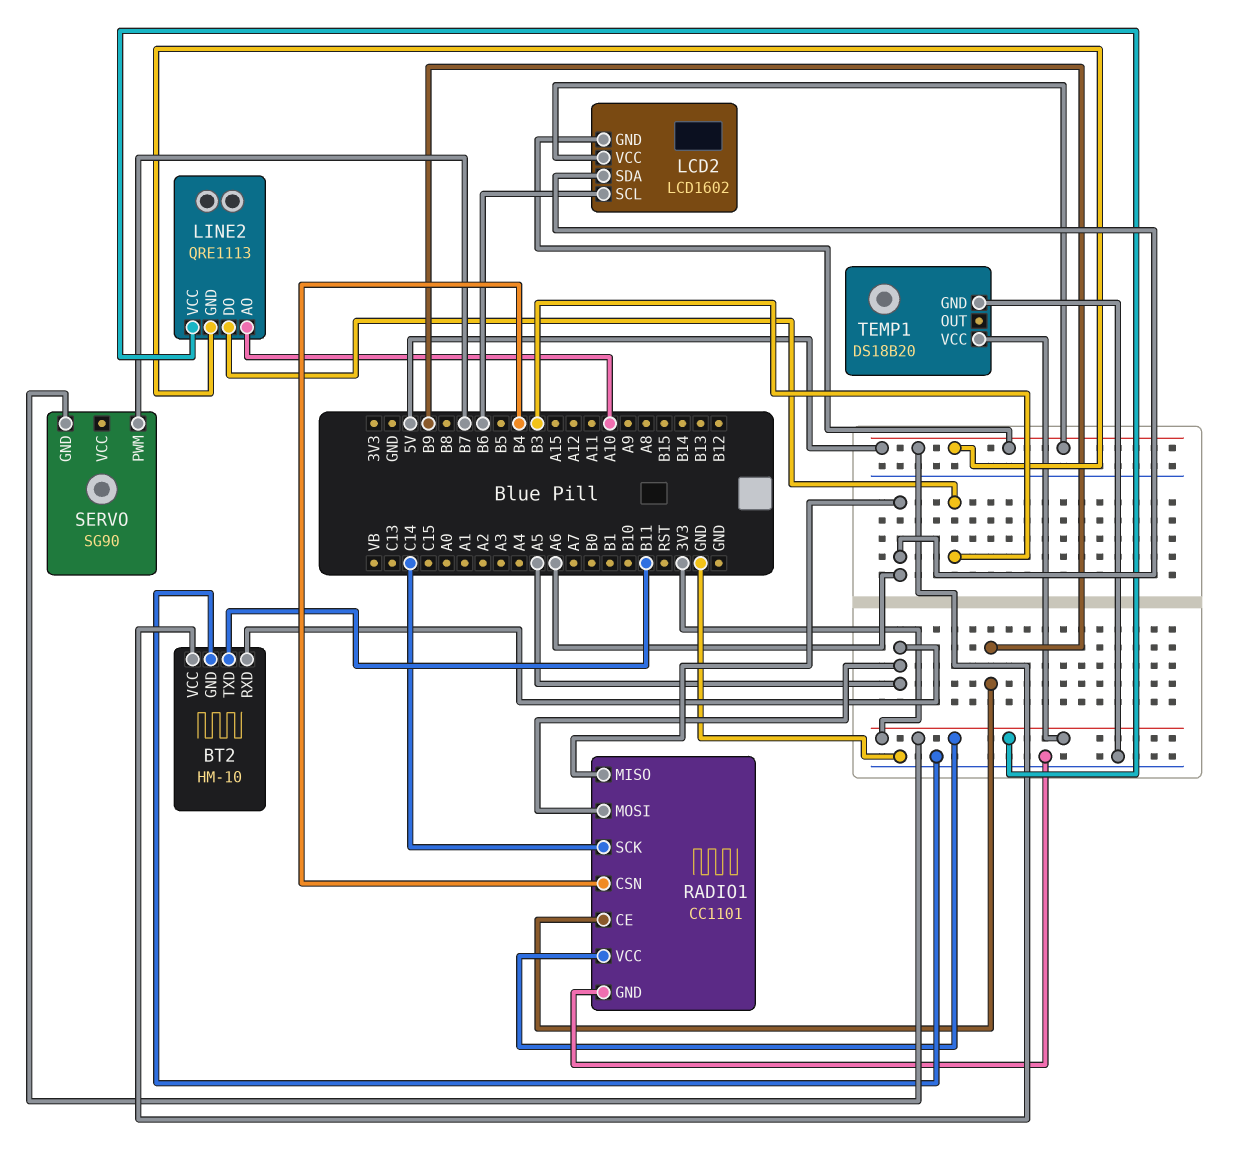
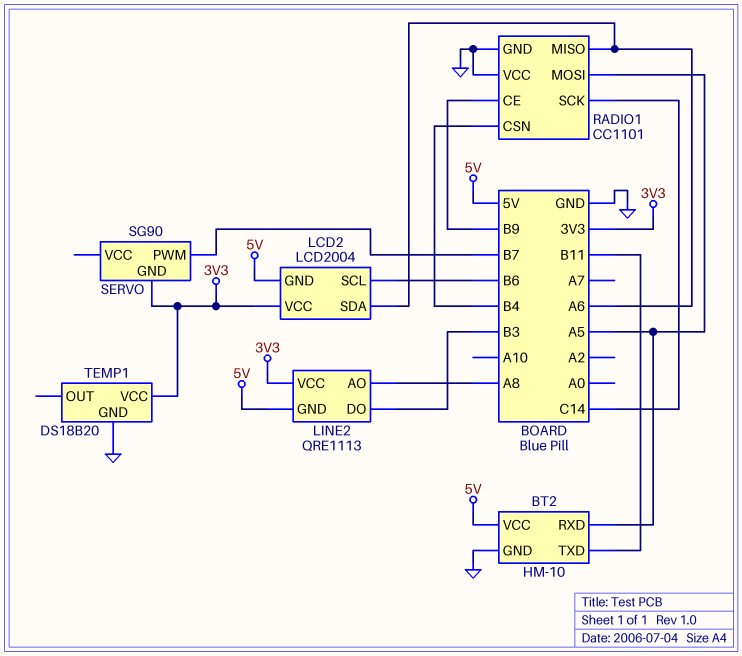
LCD2: LCD1602 -> LCD2004
LCD2 pin VCC: 5V -> 3V3
LINE2 pin AO: A10 -> A8
RADIO1 pin VCC: 3V3 -> GND

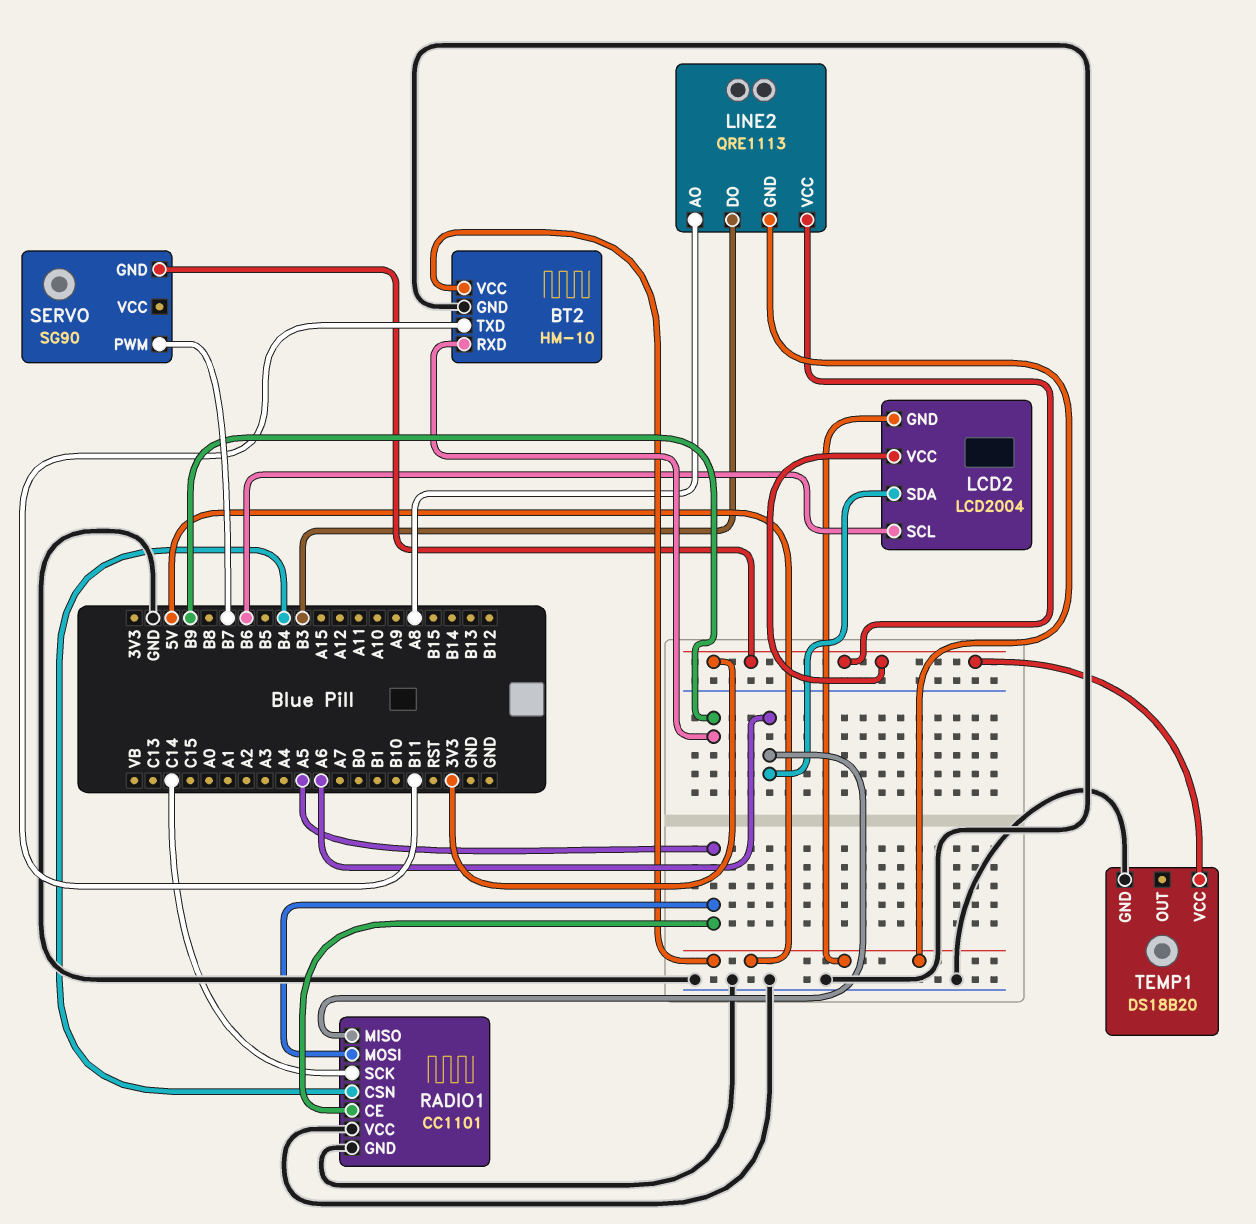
BT2 pin RXD: A5 -> B9
RADIO1 pin CE: B9 -> A5

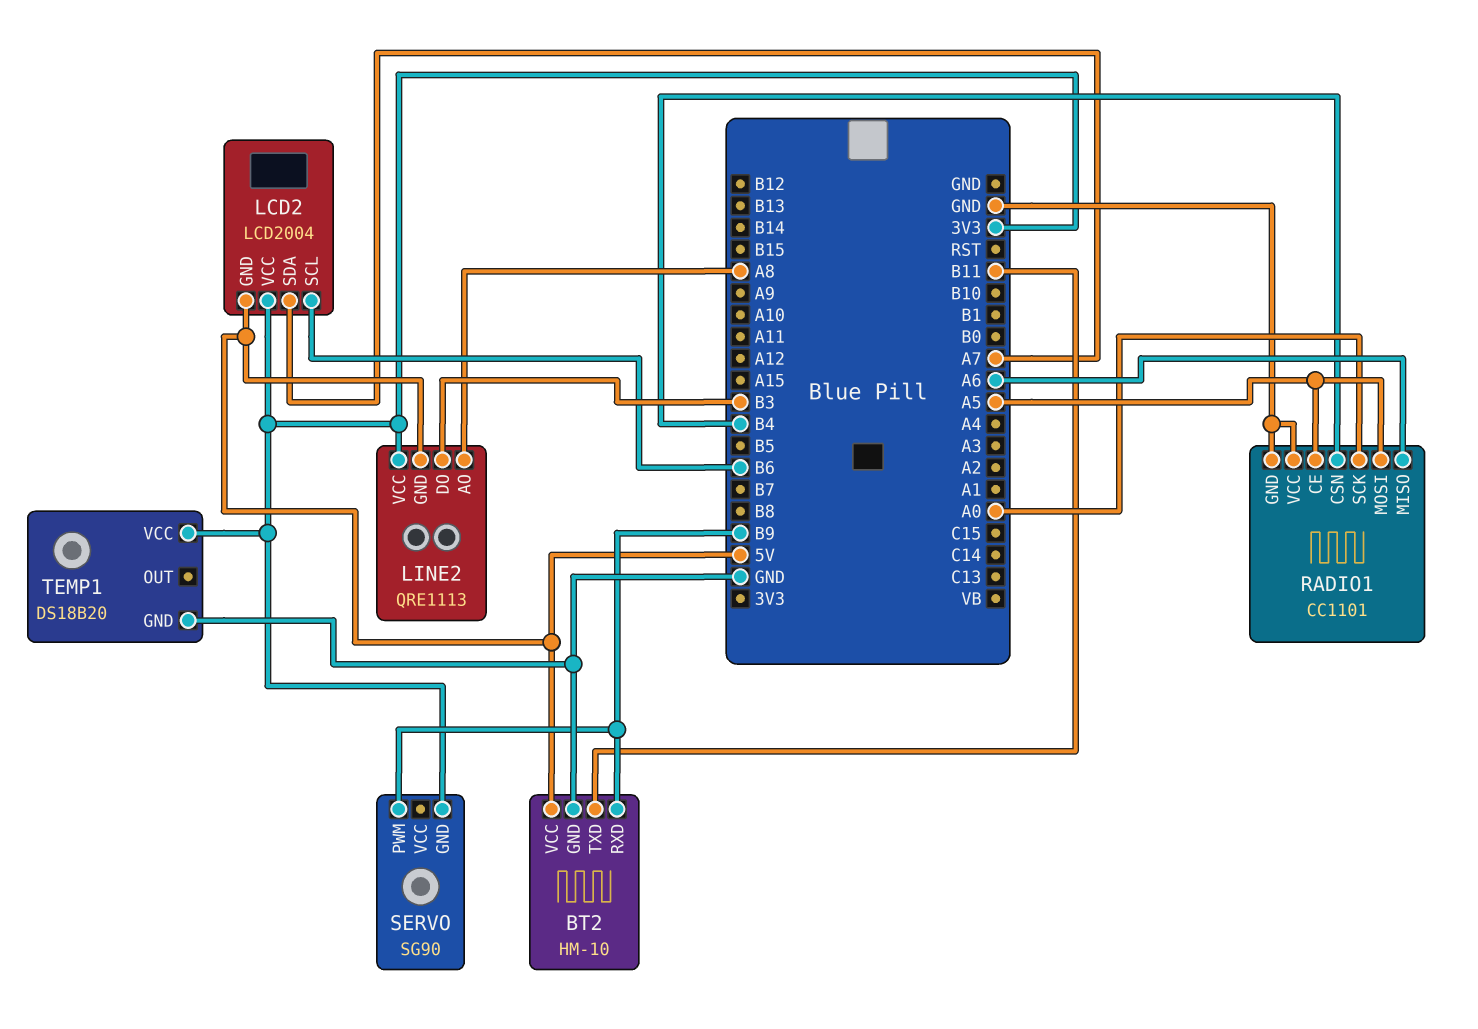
LCD2 pin SDA: A6 -> A7
RADIO1 pin SCK: C14 -> A0
SERVO pin PWM: B7 -> B9

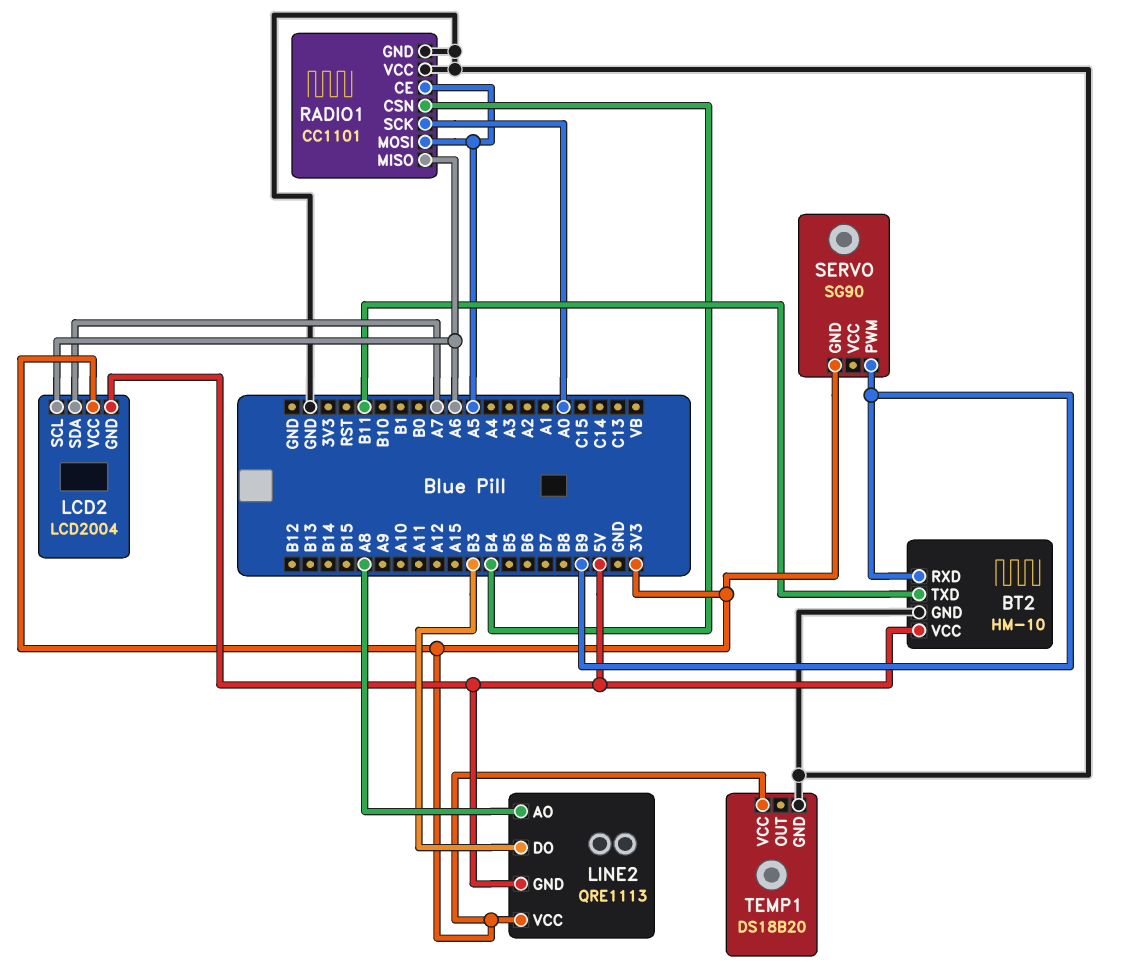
LCD2 pin SCL: B6 -> A6

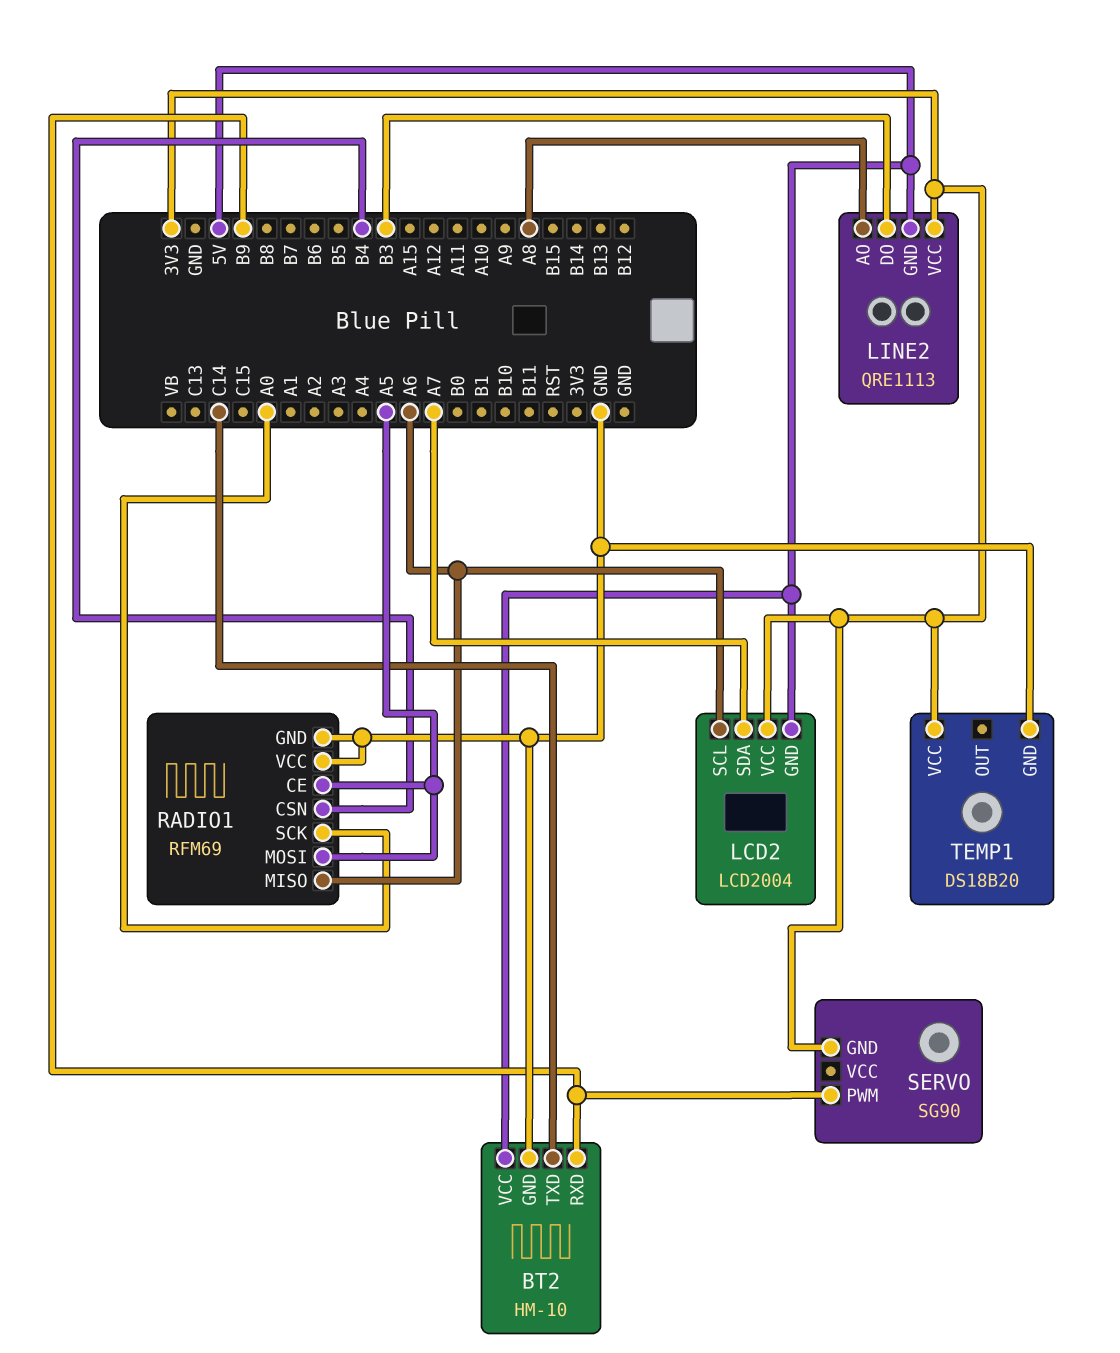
BT2 pin TXD: B11 -> C14
RADIO1: CC1101 -> RFM69

